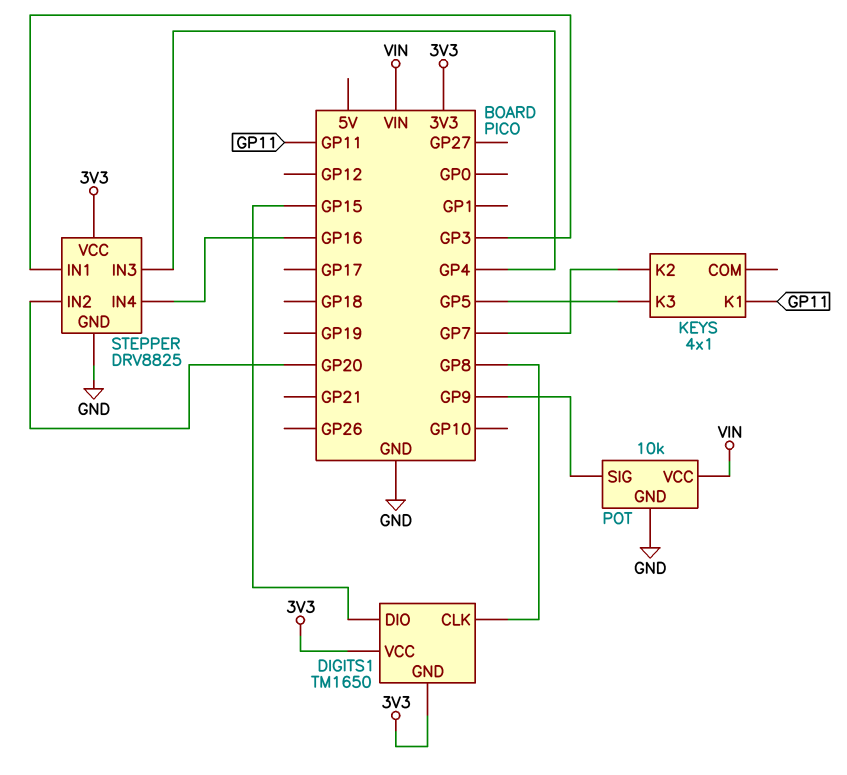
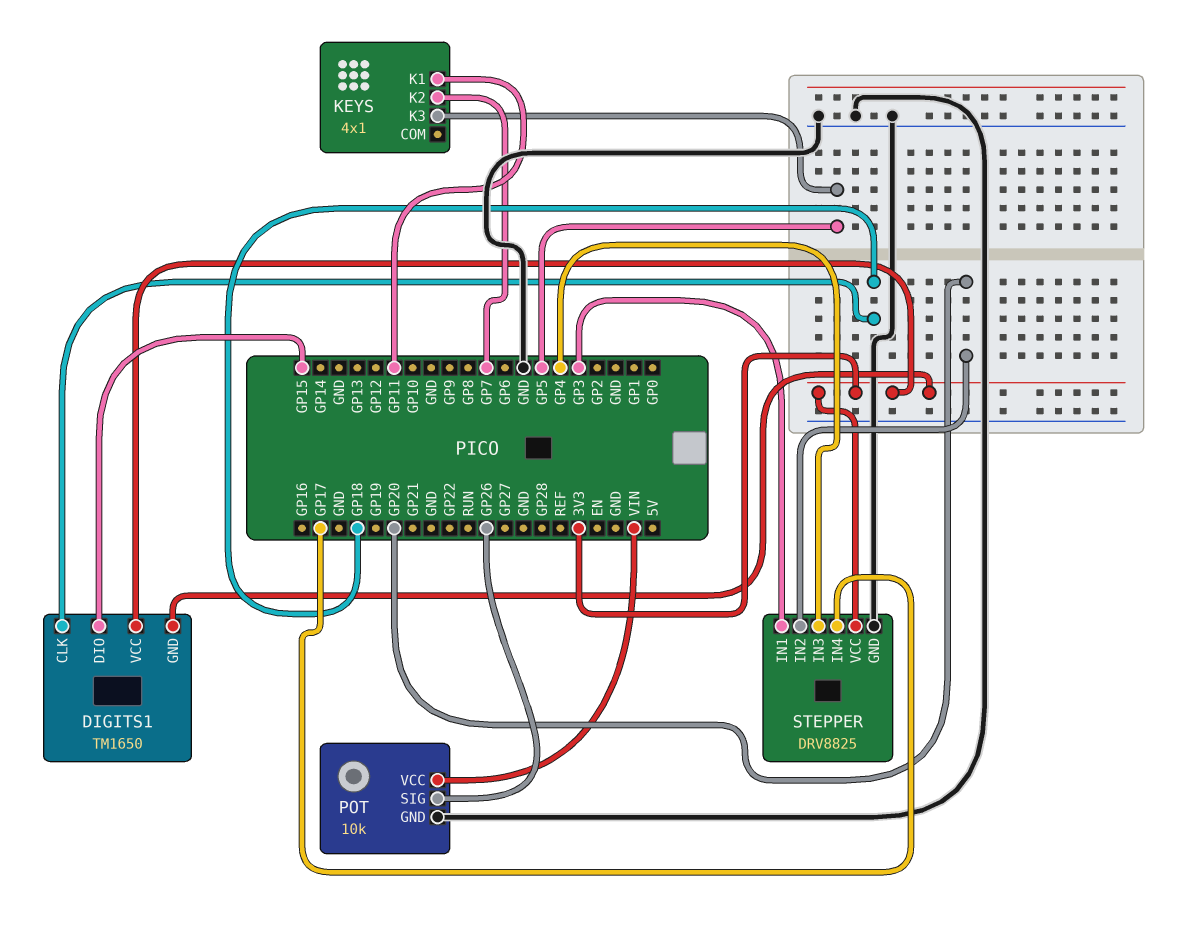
DIGITS1 pin CLK: GP8 -> GP18
POT pin SIG: GP9 -> GP26
STEPPER pin IN4: GP16 -> GP17

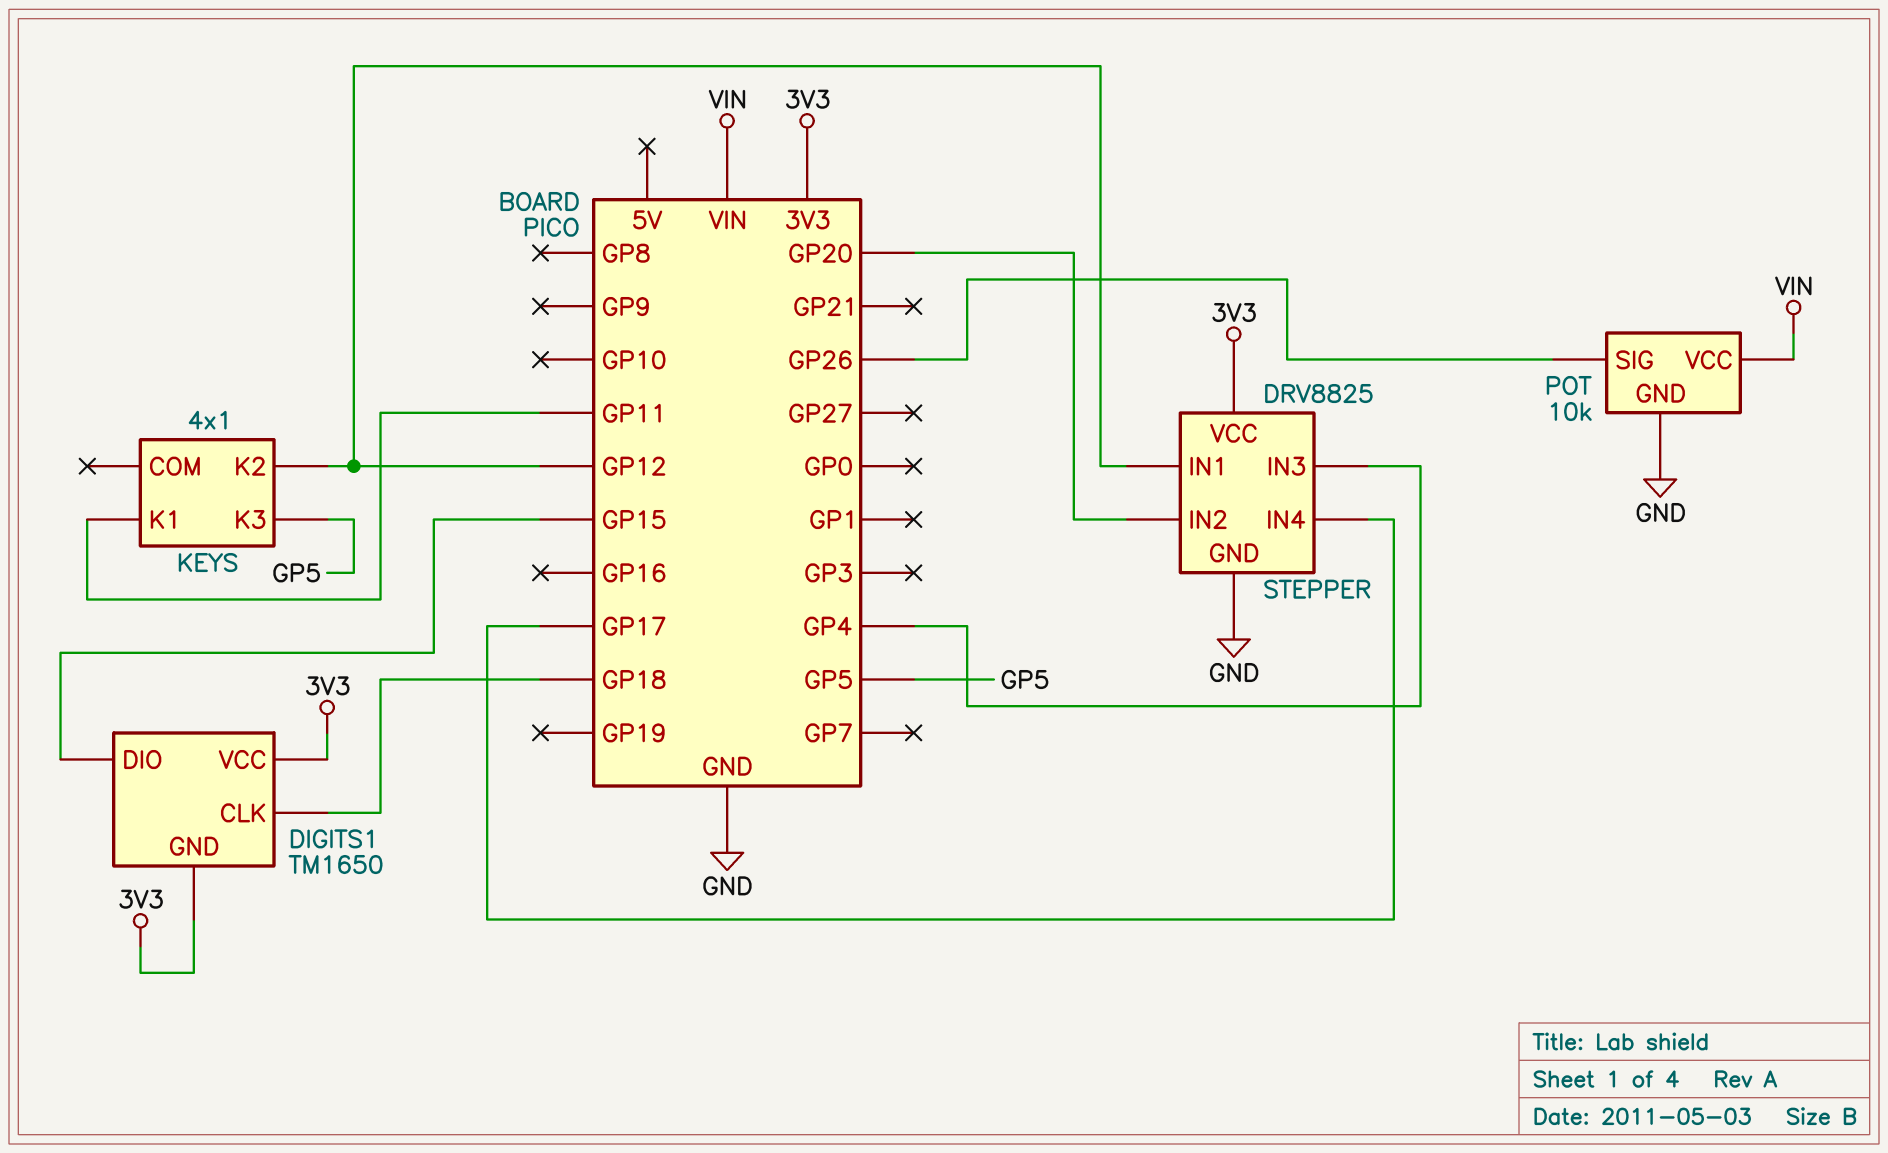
KEYS pin K2: GP7 -> GP12
STEPPER pin IN1: GP3 -> GP12

